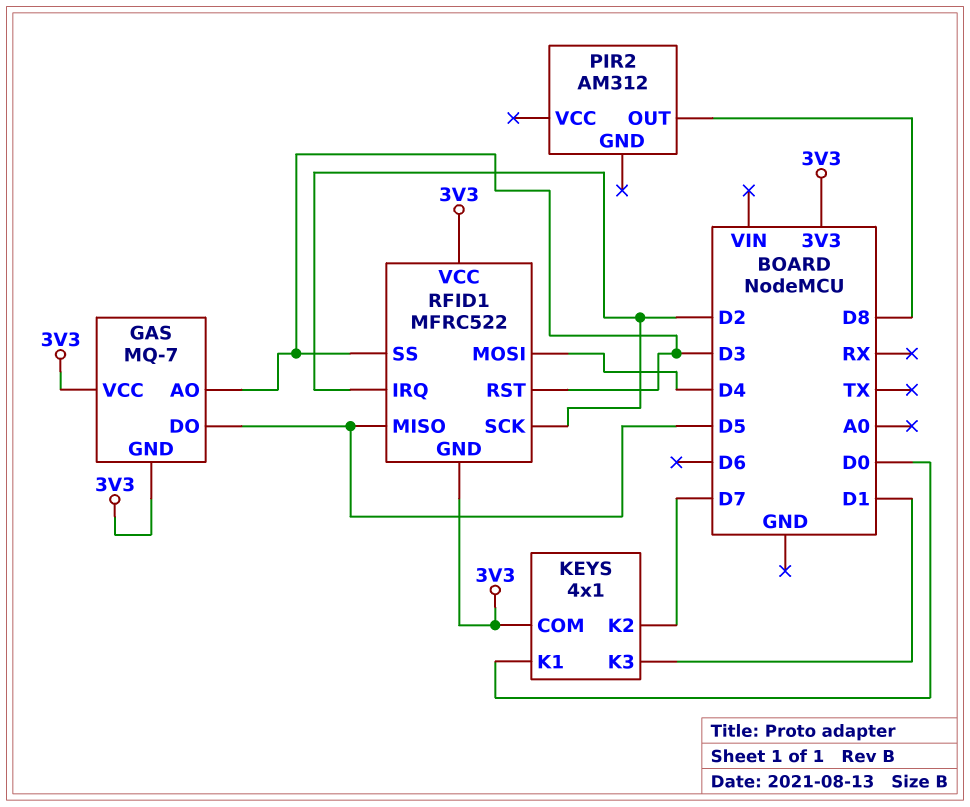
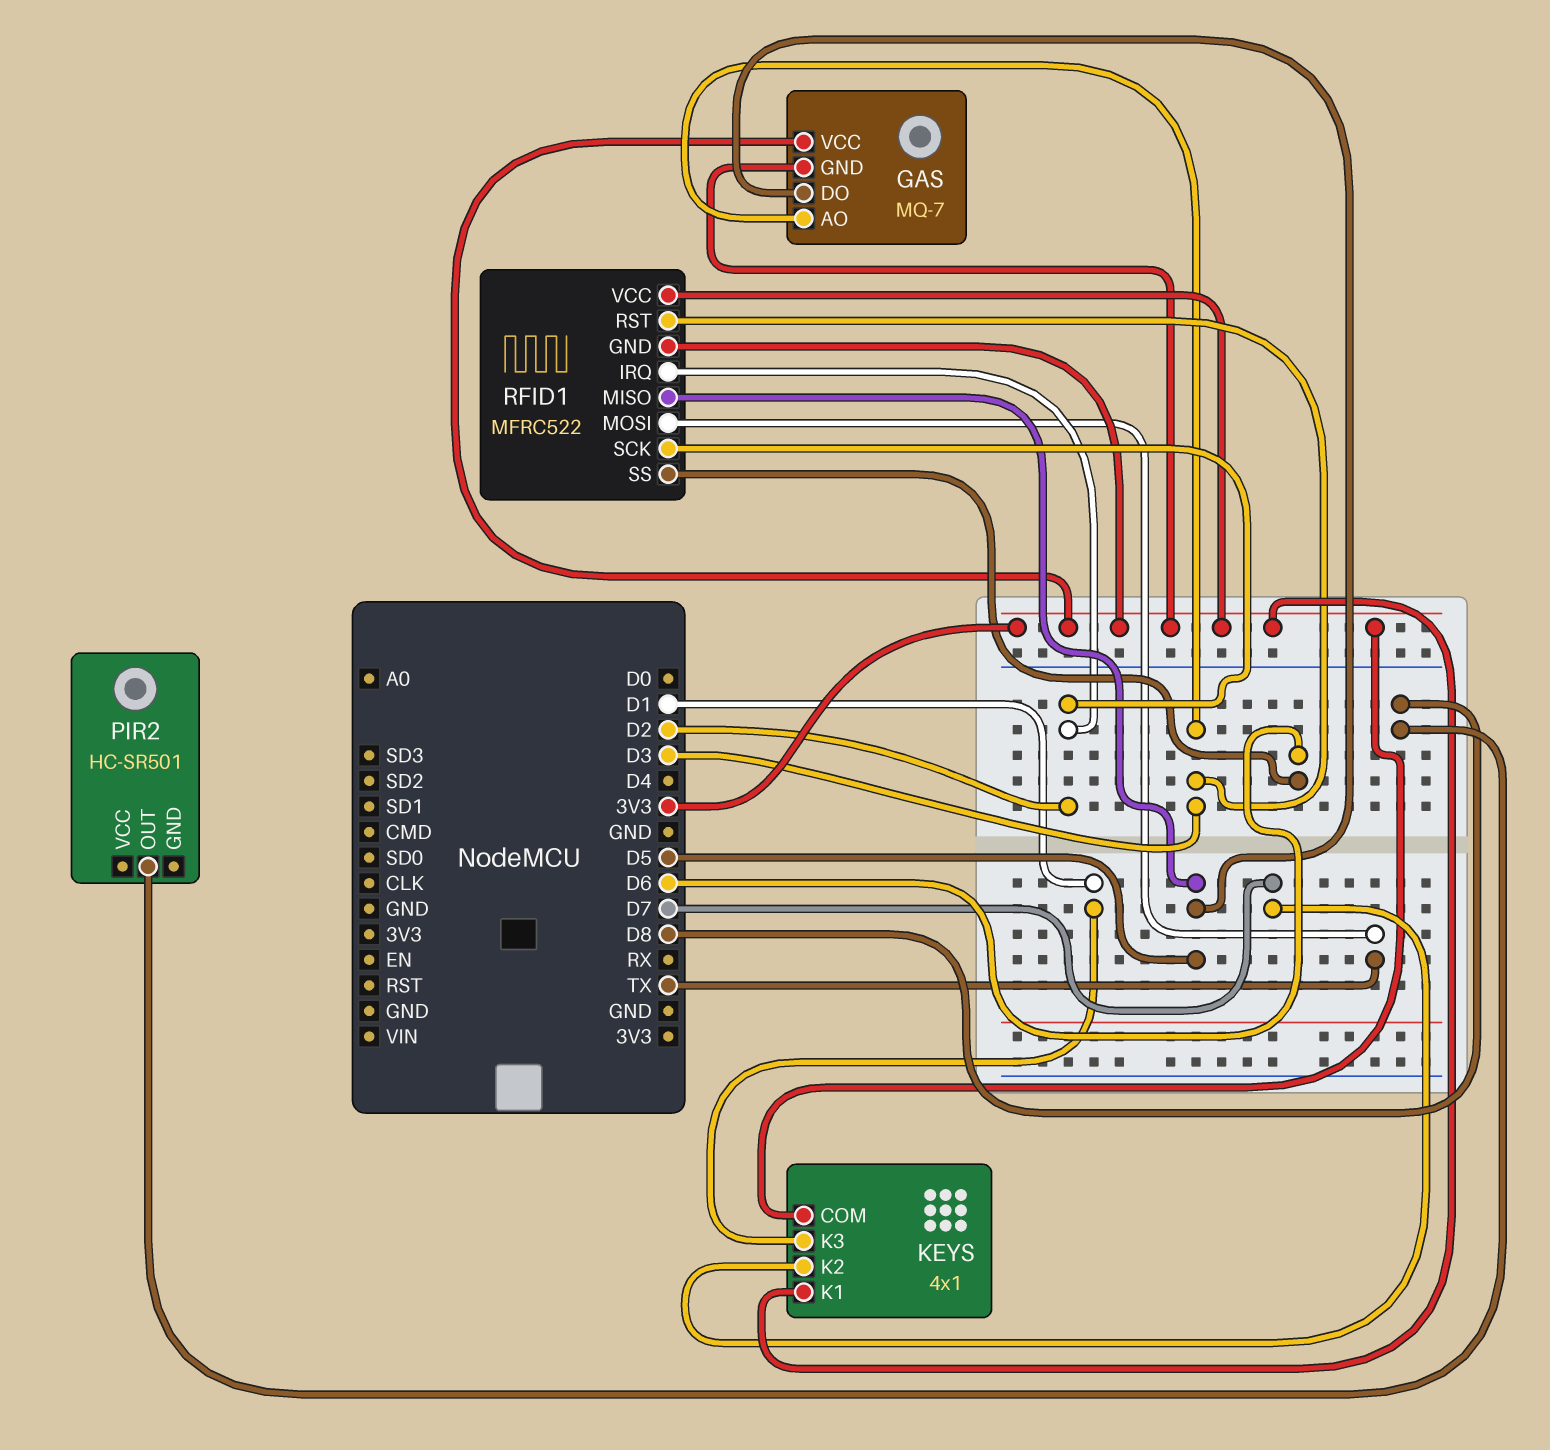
KEYS pin K1: D0 -> 3V3
PIR2: AM312 -> HC-SR501
RFID1 pin MOSI: D4 -> TX
RFID1 pin SS: D3 -> D6

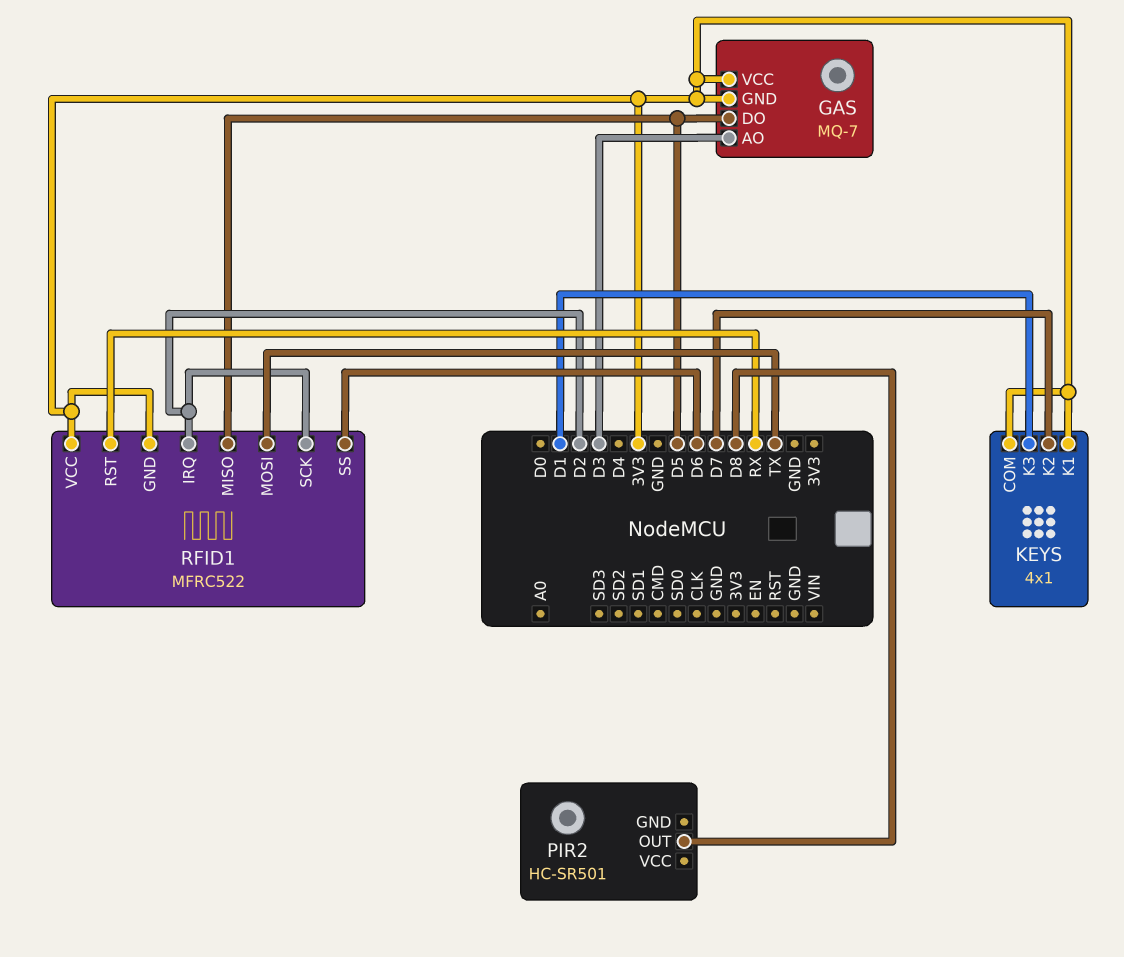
RFID1 pin RST: D3 -> RX

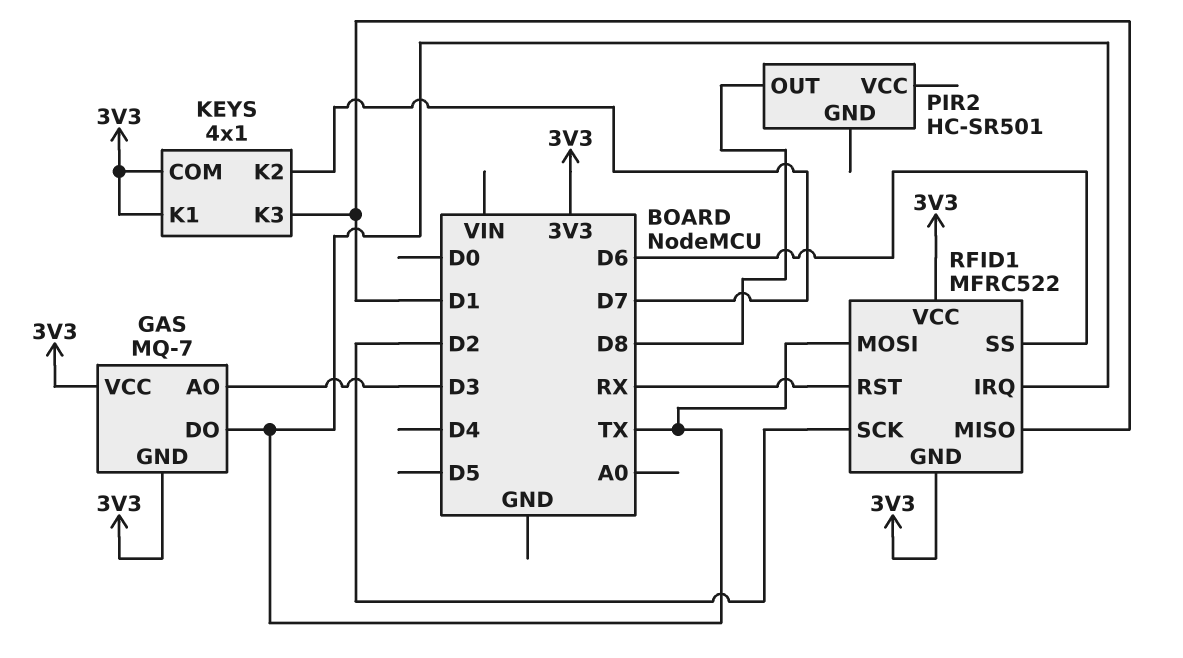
GAS pin DO: D5 -> TX
RFID1 pin IRQ: D2 -> TX
RFID1 pin MISO: D5 -> D1

